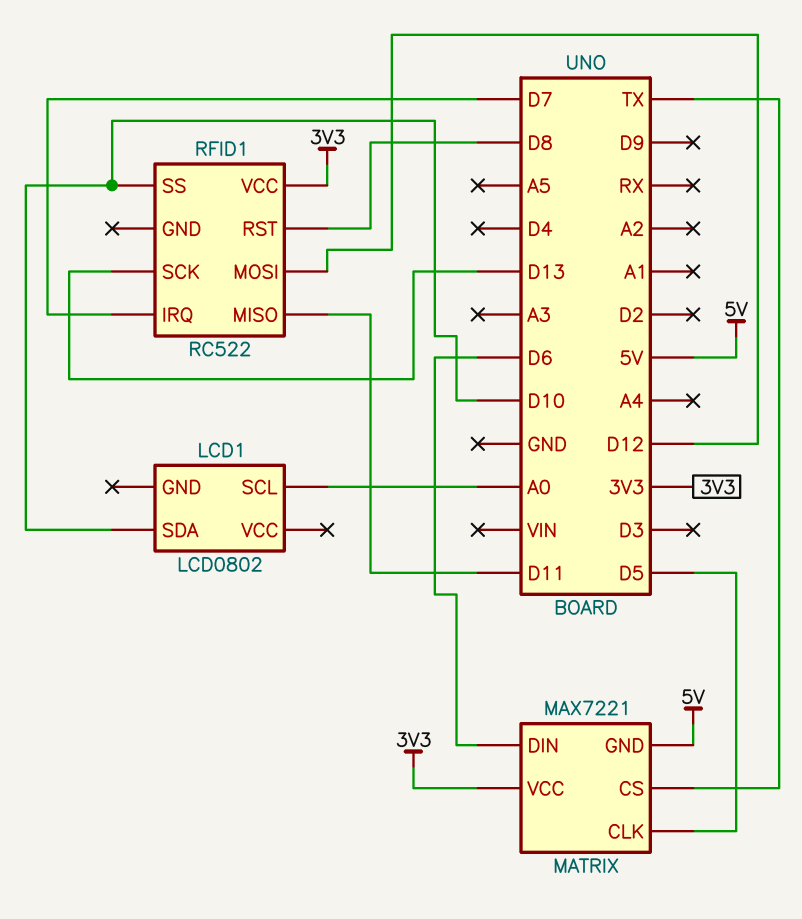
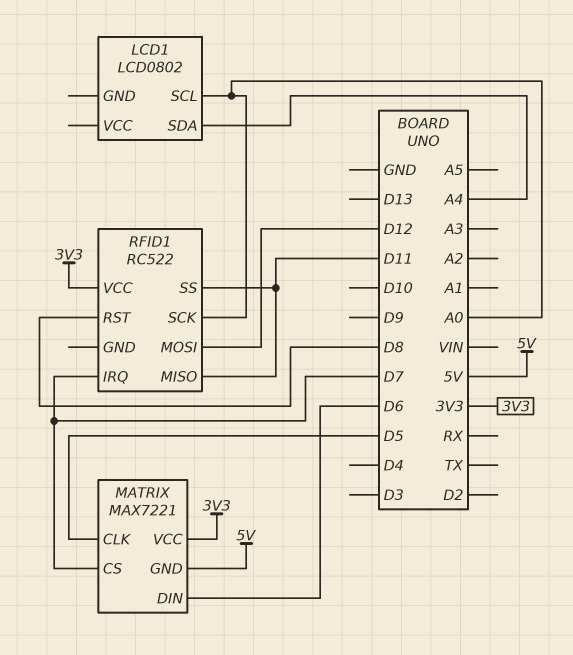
LCD1 pin SDA: D10 -> A4
MATRIX pin CS: TX -> D7
RFID1 pin SCK: D13 -> A0
RFID1 pin SS: D10 -> D11

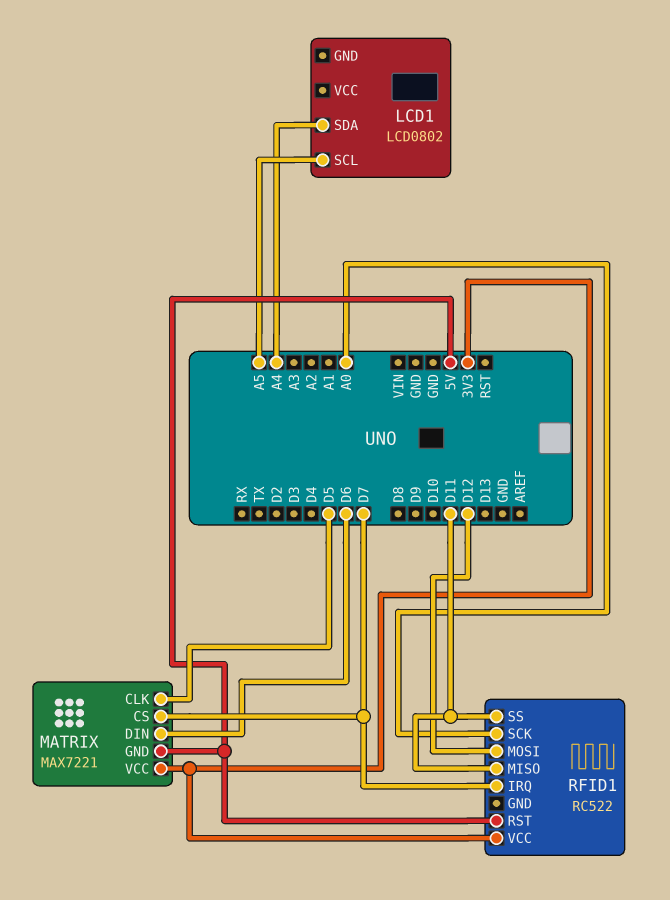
LCD1 pin SCL: A0 -> A5
RFID1 pin RST: D8 -> 5V

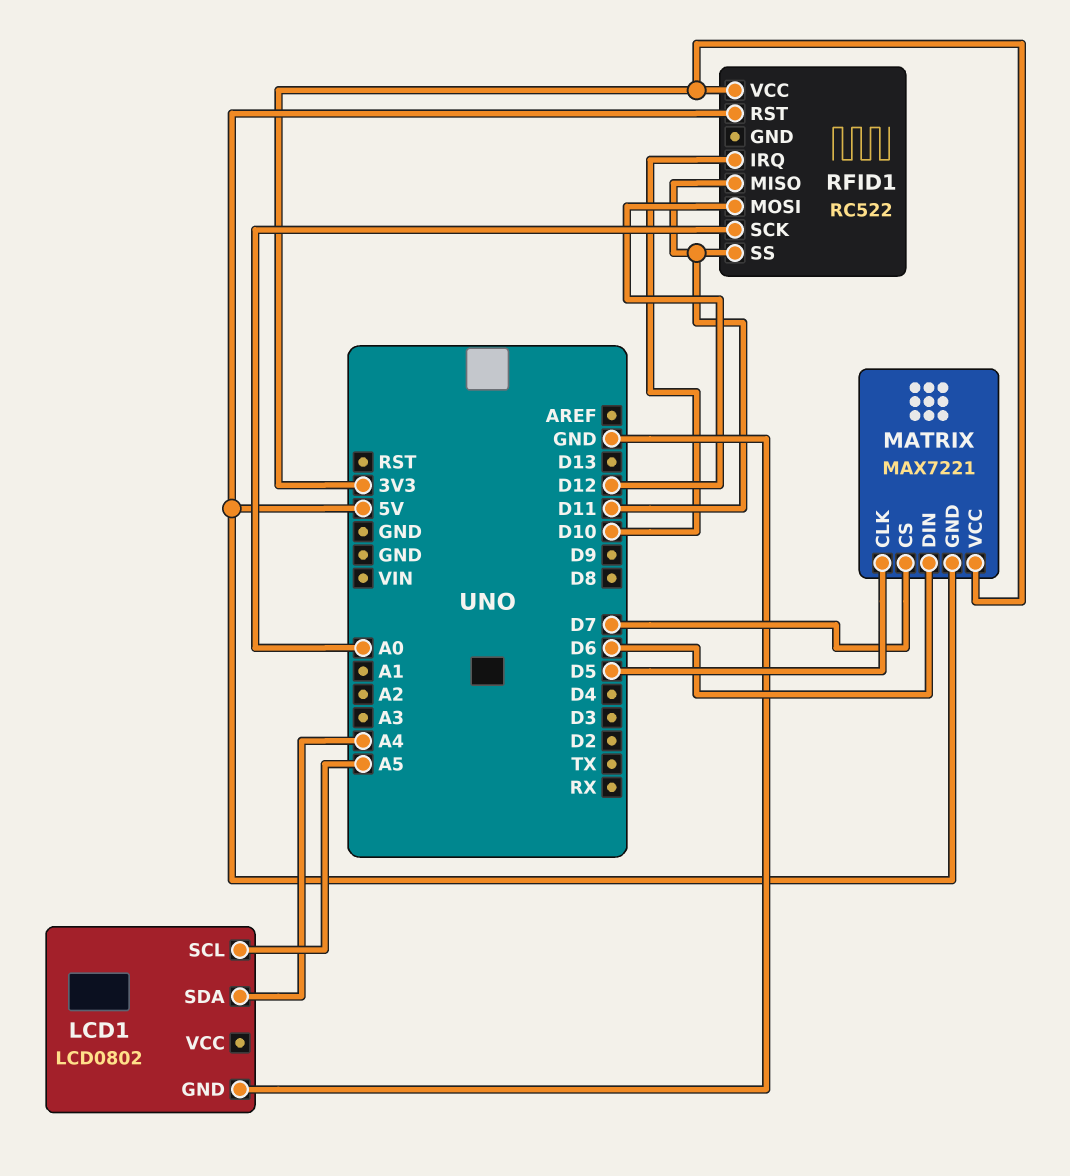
LCD1 pin GND: none -> GND
RFID1 pin IRQ: D7 -> D10

